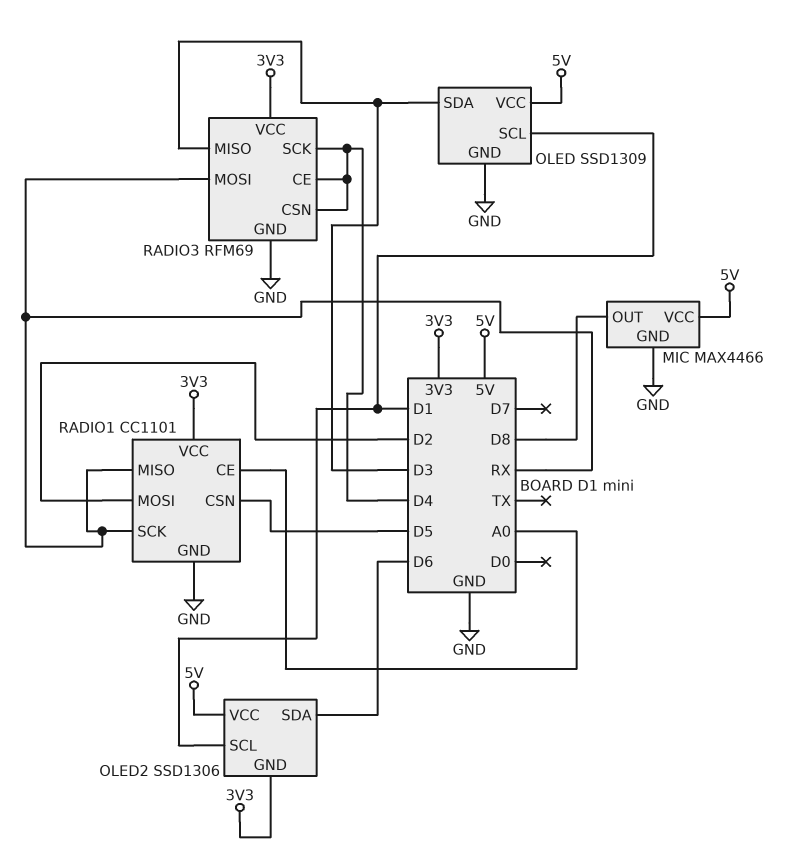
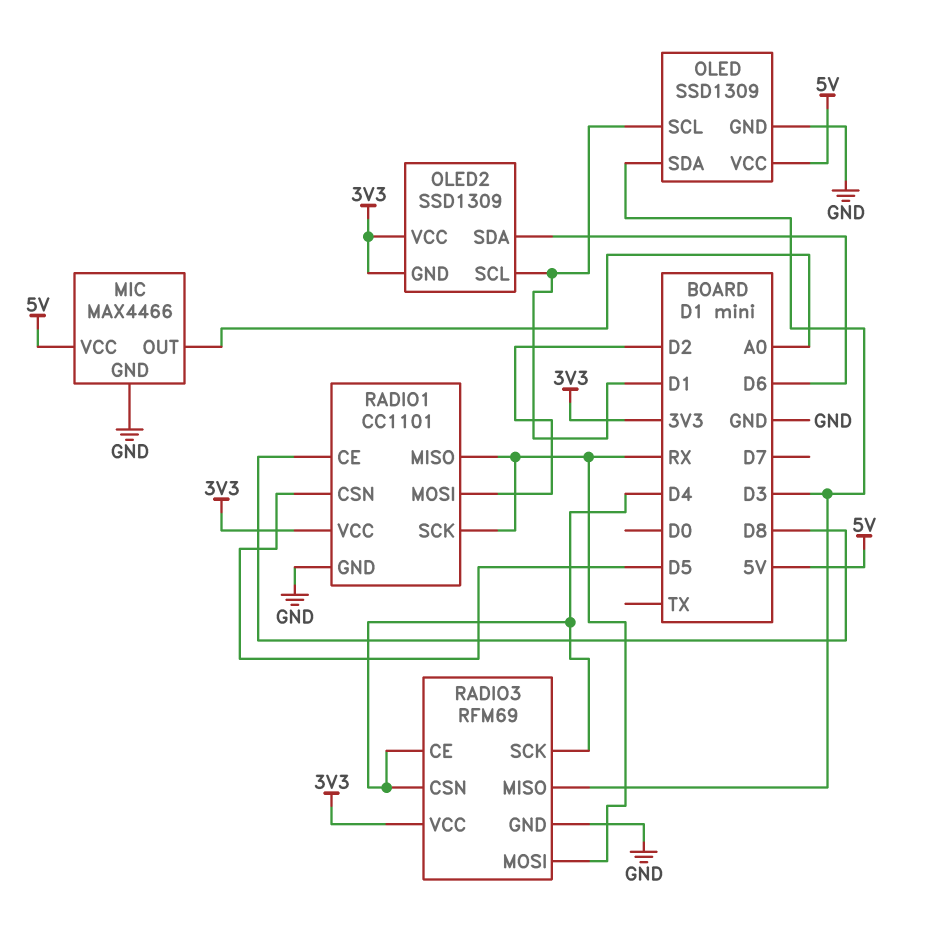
MIC pin OUT: D8 -> A0
OLED2: SSD1306 -> SSD1309
OLED2 pin VCC: 5V -> 3V3
RADIO1 pin CE: A0 -> D8

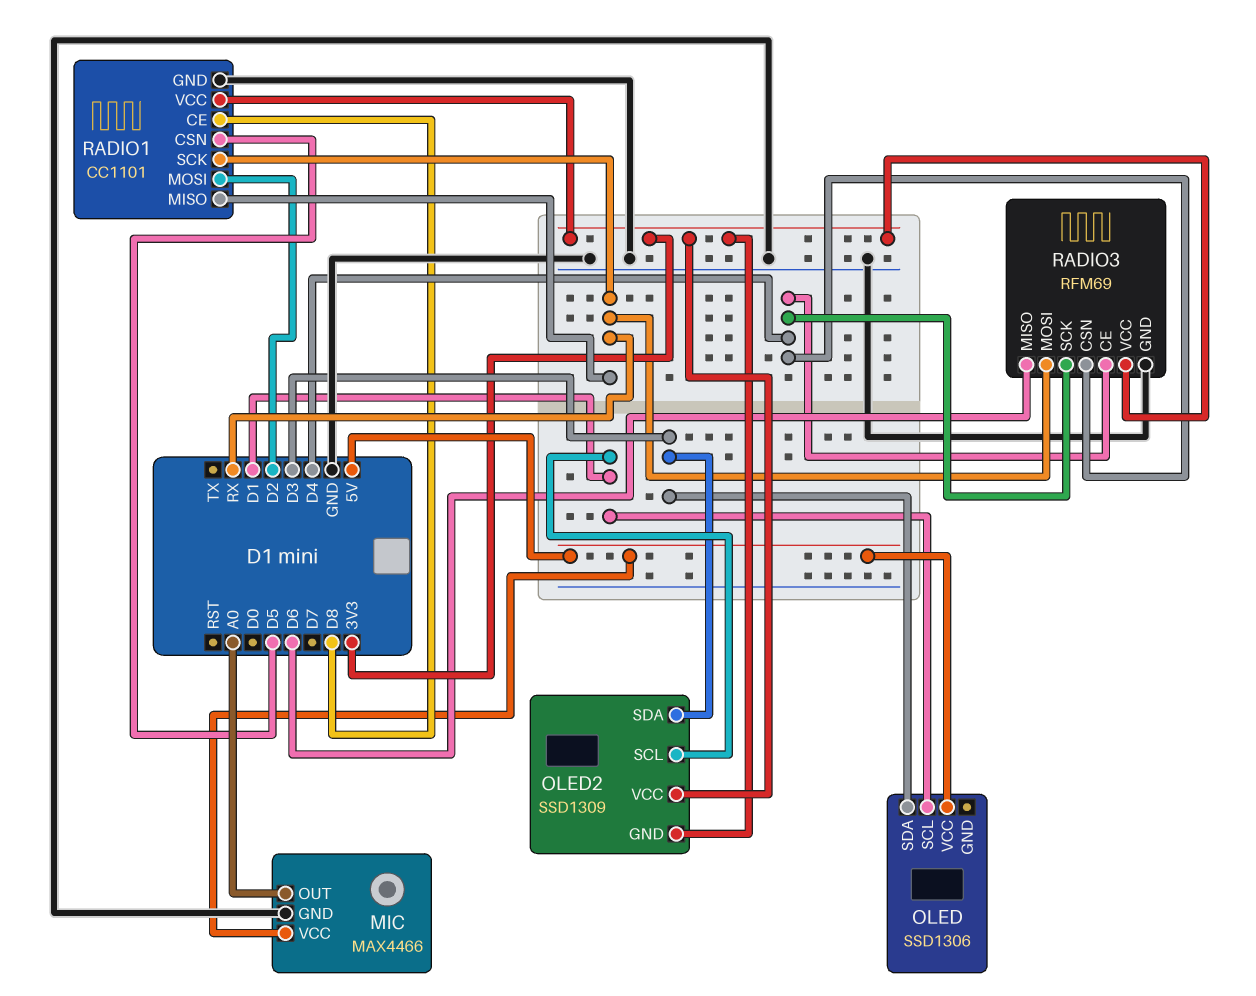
OLED: SSD1309 -> SSD1306
OLED pin GND: GND -> none
OLED2 pin SDA: D6 -> D3
RADIO3 pin MISO: D3 -> D6

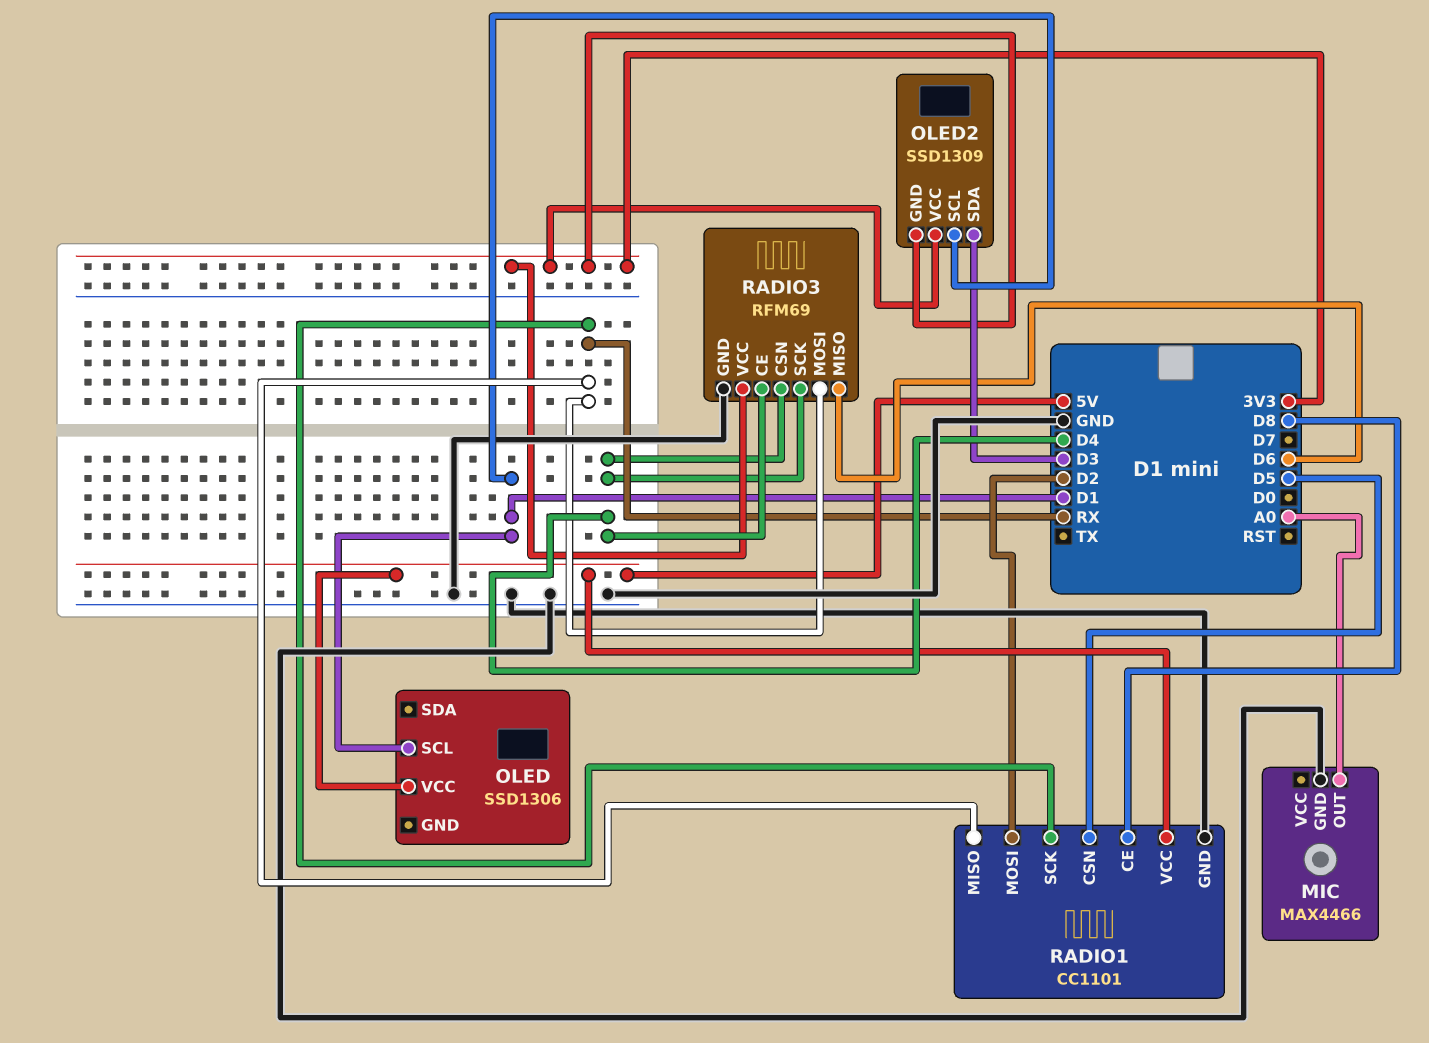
MIC pin VCC: 5V -> none
OLED pin SDA: D3 -> none
RADIO1 pin VCC: 3V3 -> 5V

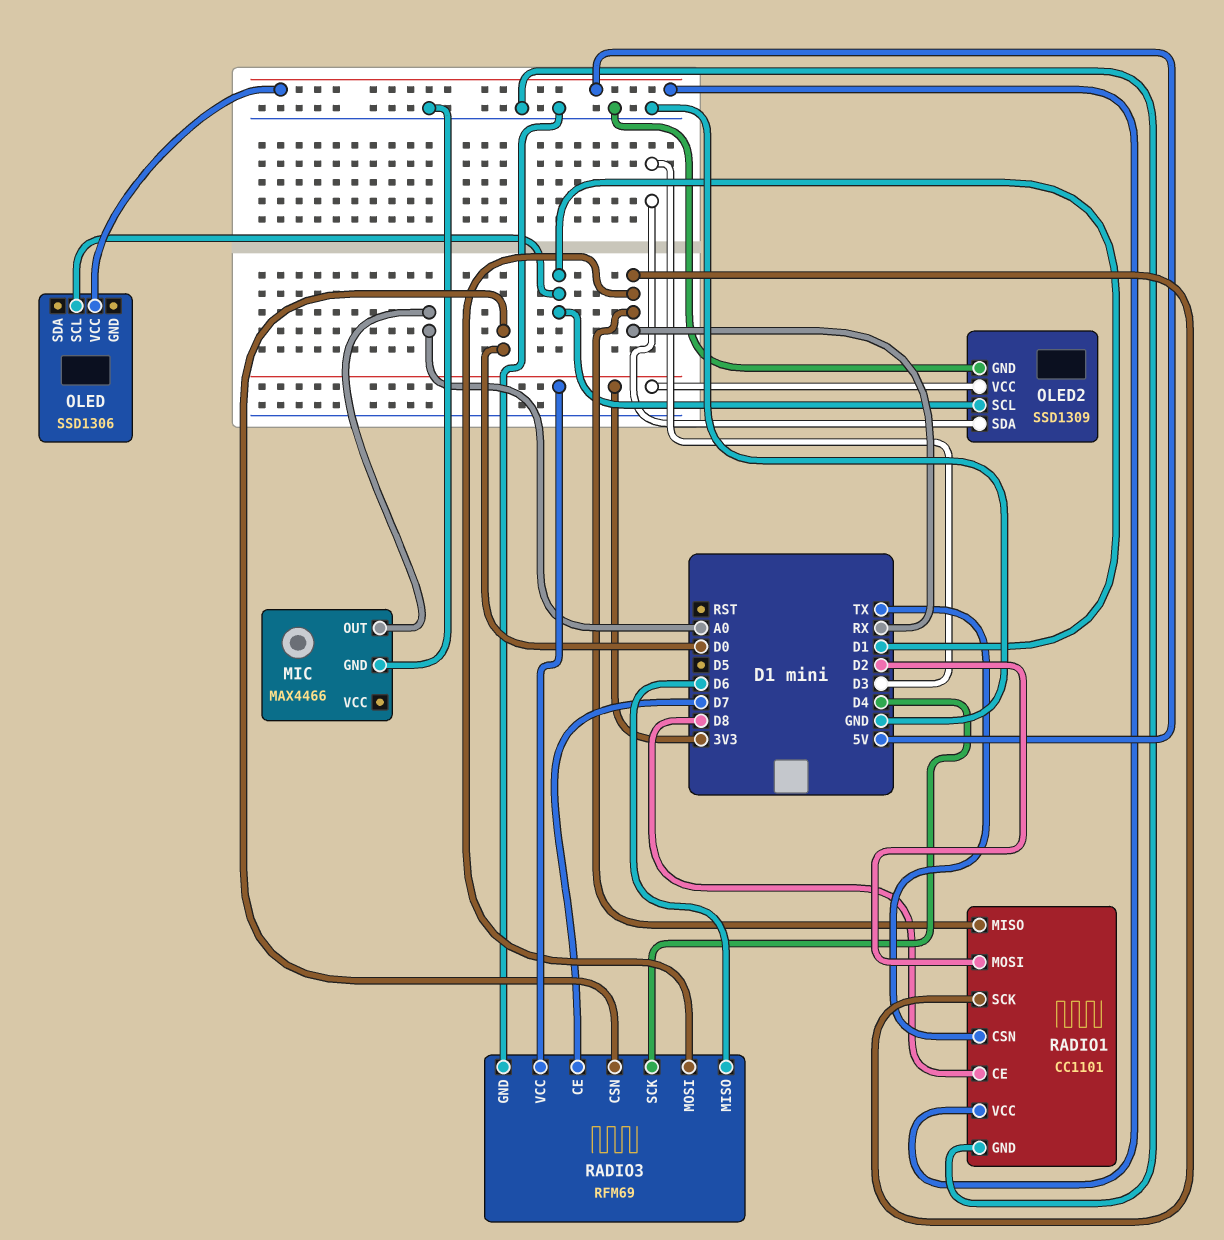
OLED2 pin GND: 3V3 -> GND
RADIO1 pin CSN: D5 -> TX
RADIO3 pin CE: D4 -> D7
RADIO3 pin CSN: D4 -> D0

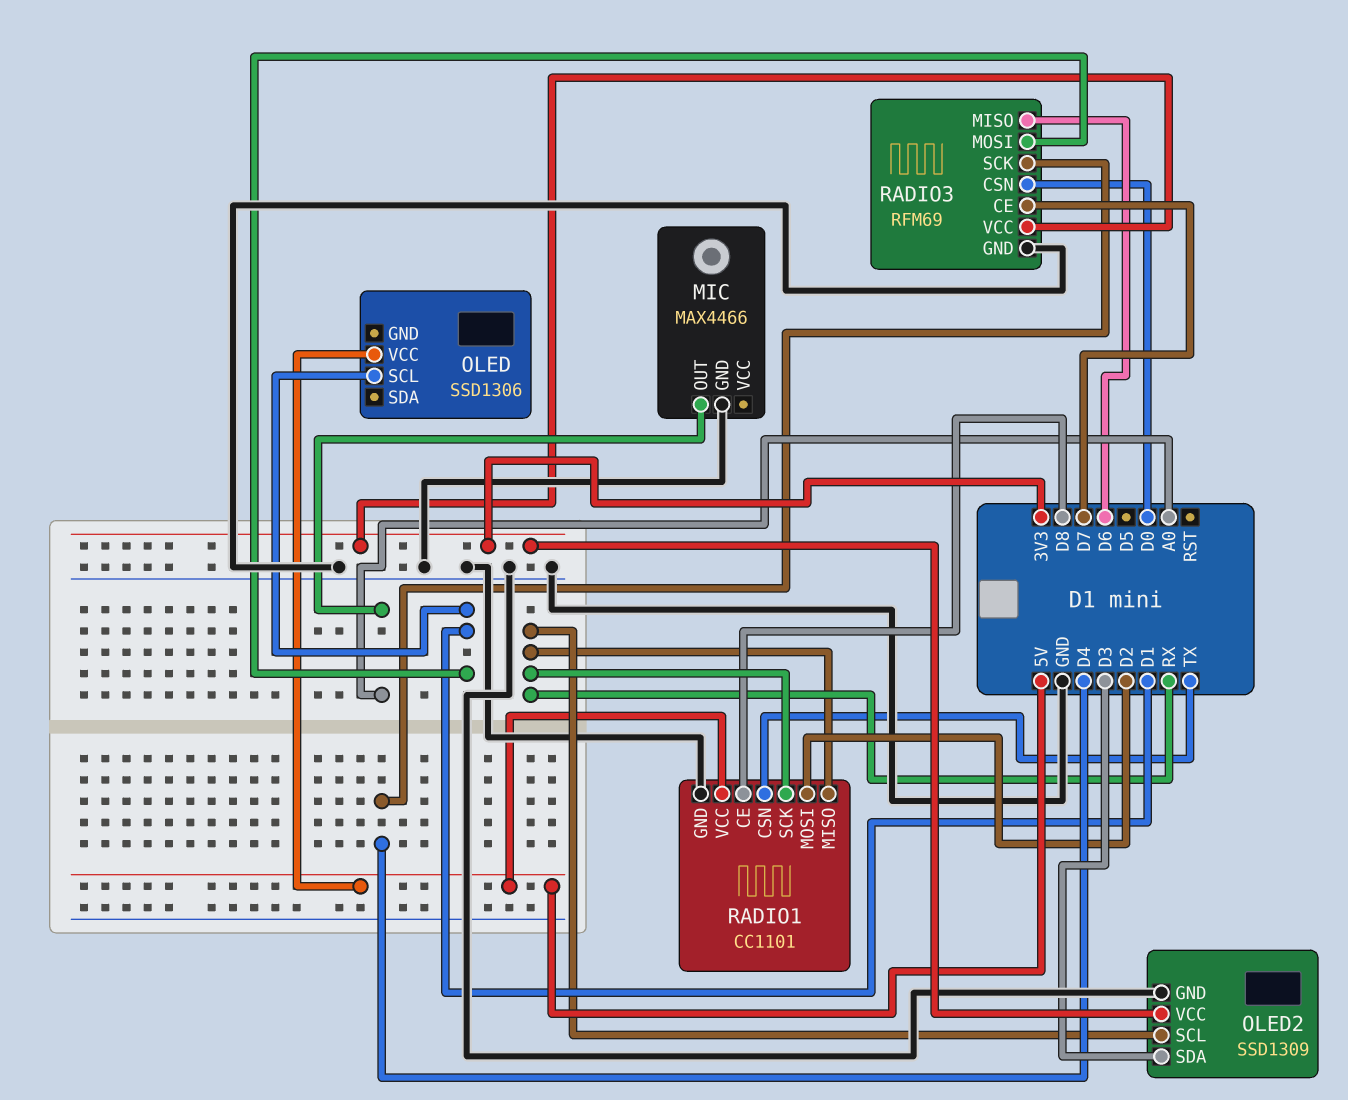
OLED2 pin SCL: D1 -> RX
RADIO3 pin MOSI: RX -> D1

